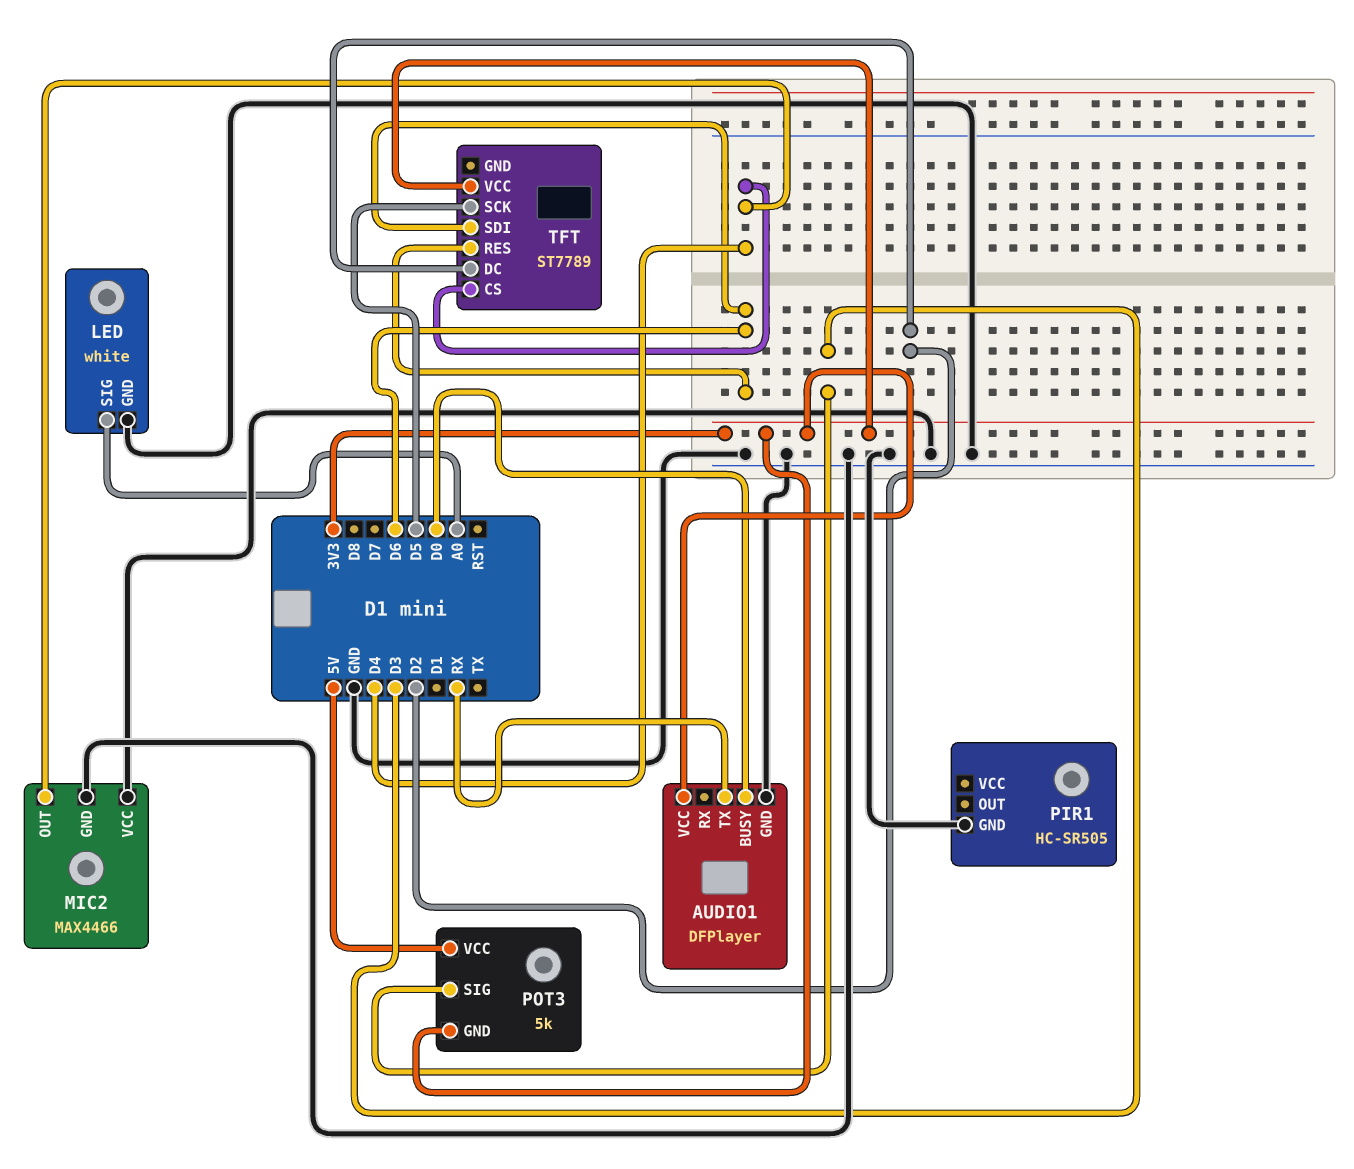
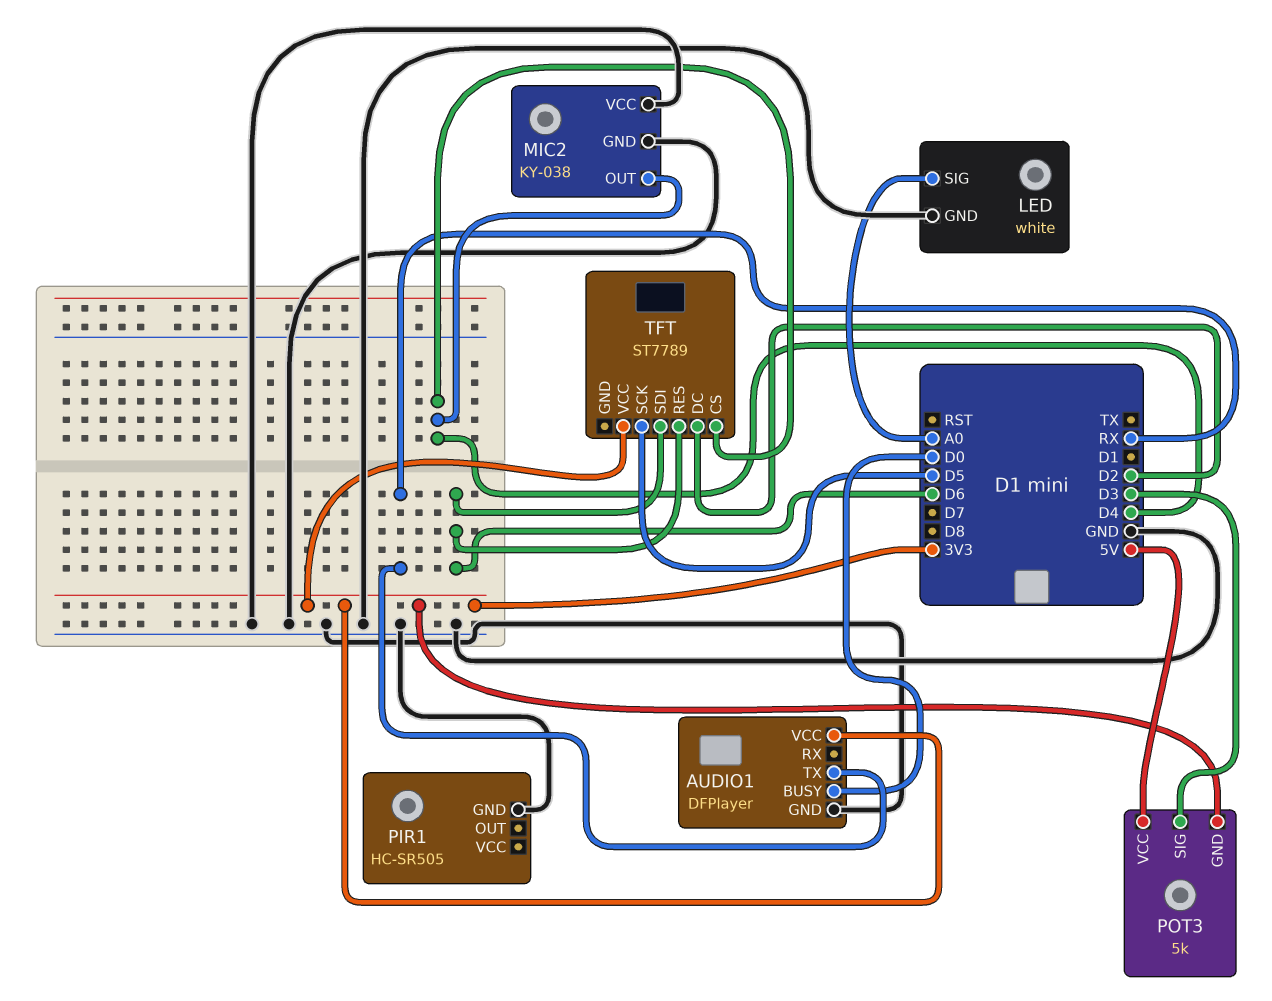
MIC2: MAX4466 -> KY-038

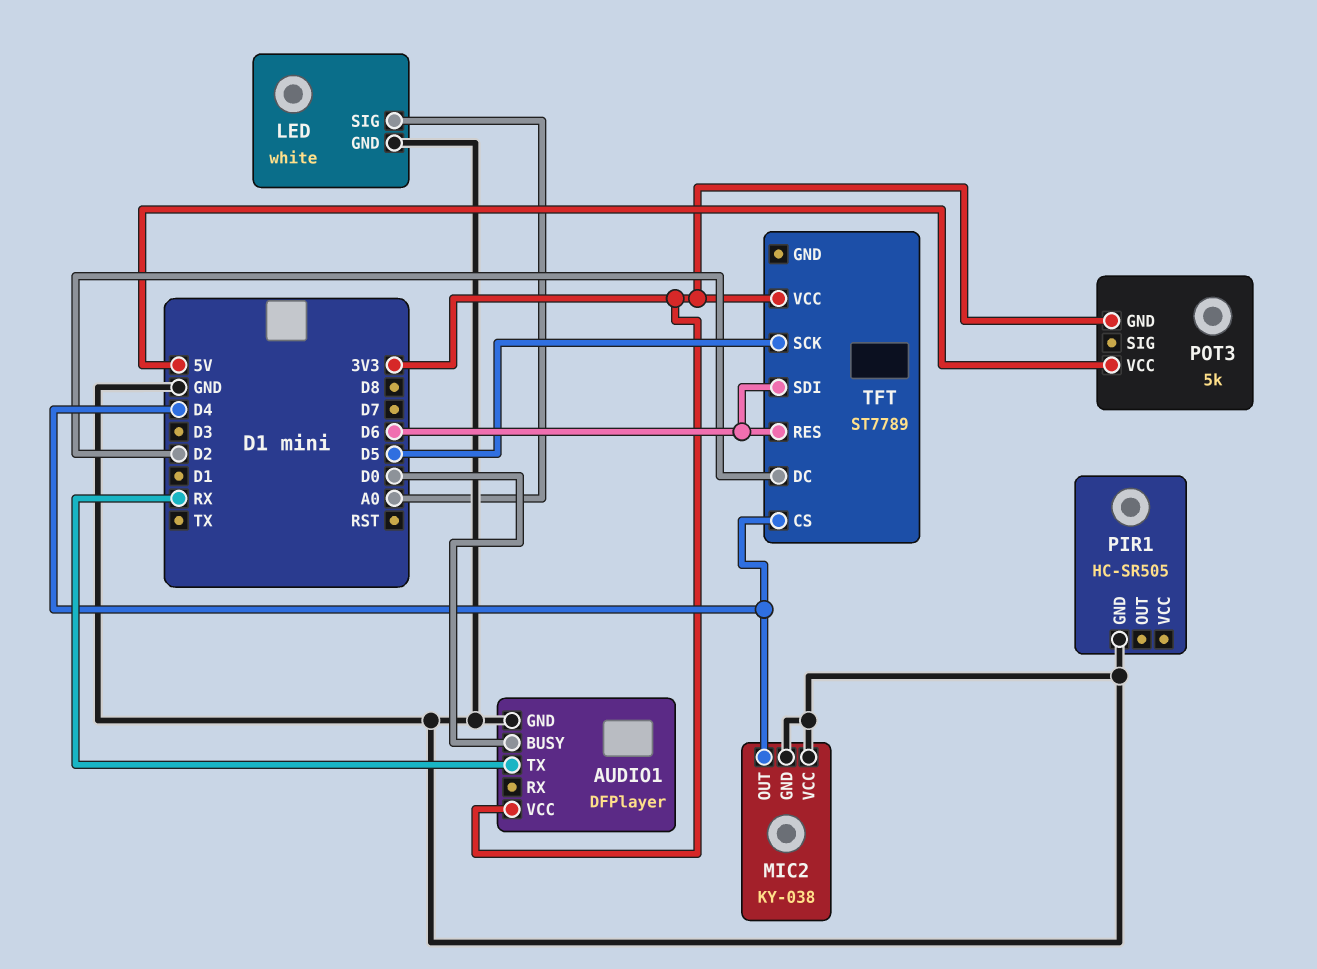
POT3 pin SIG: D3 -> none

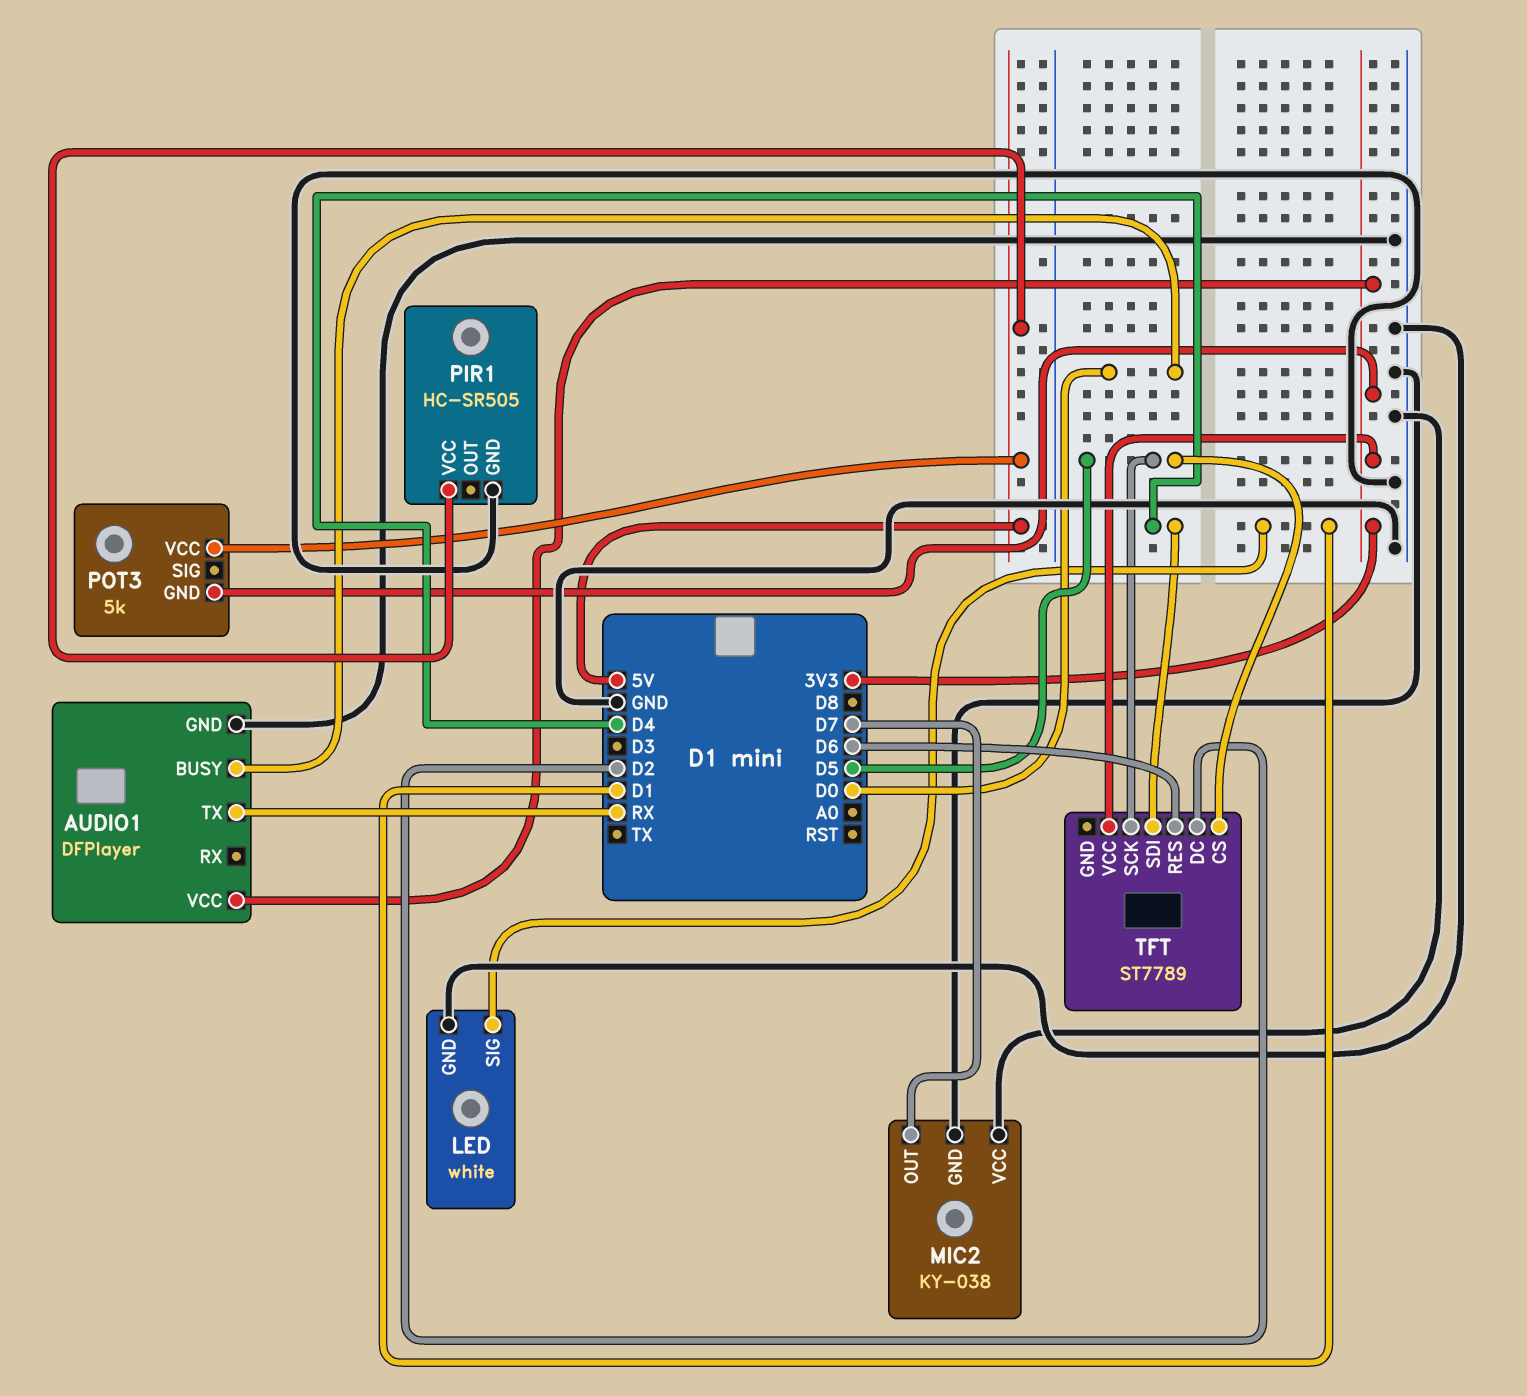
LED pin SIG: A0 -> D1
MIC2 pin OUT: D4 -> D7
PIR1 pin VCC: none -> 5V
TFT pin CS: D4 -> D5
TFT pin SDI: D6 -> D4

